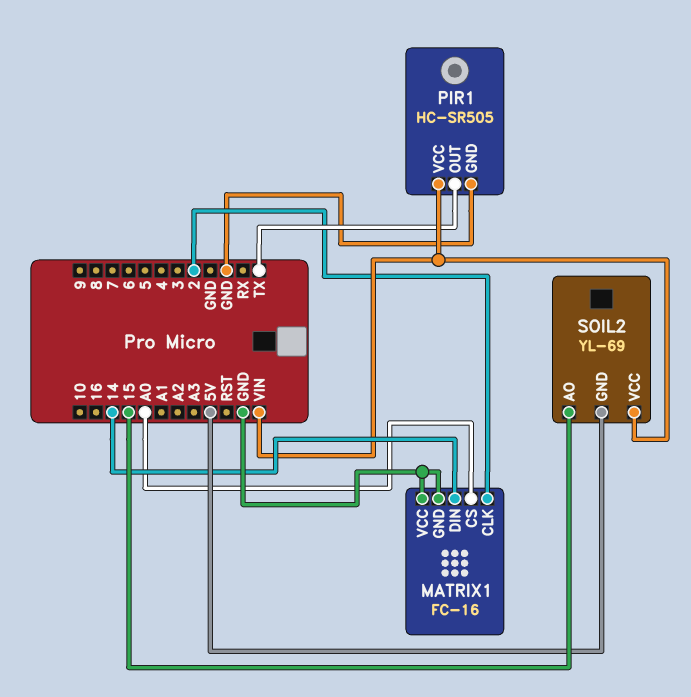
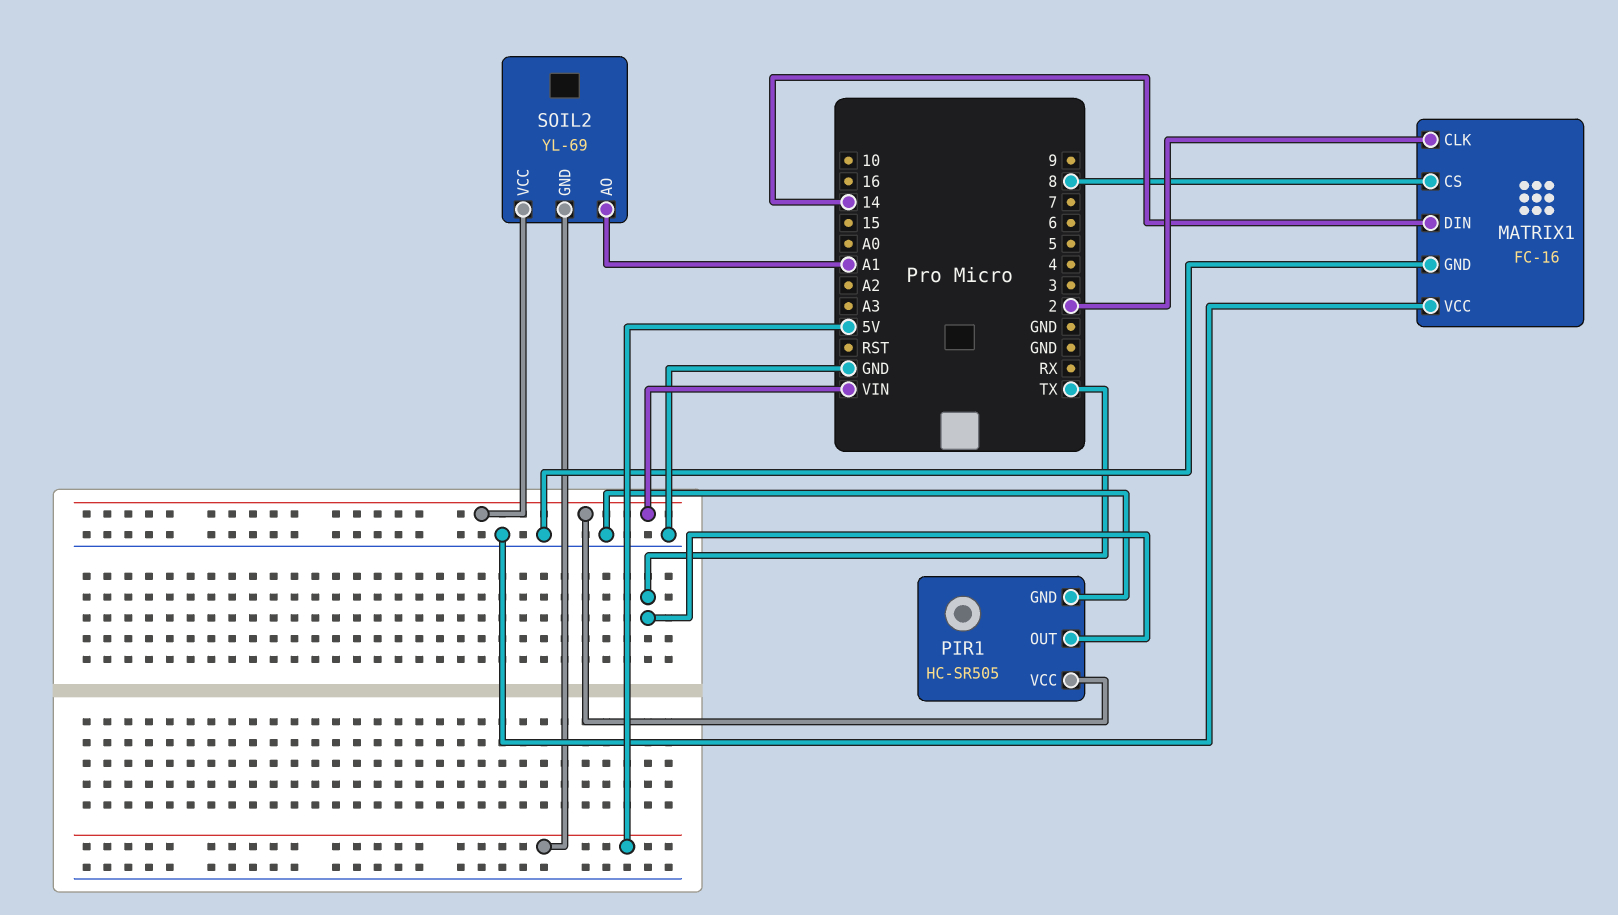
MATRIX1 pin CS: A0 -> 8
SOIL2 pin AO: 15 -> A1

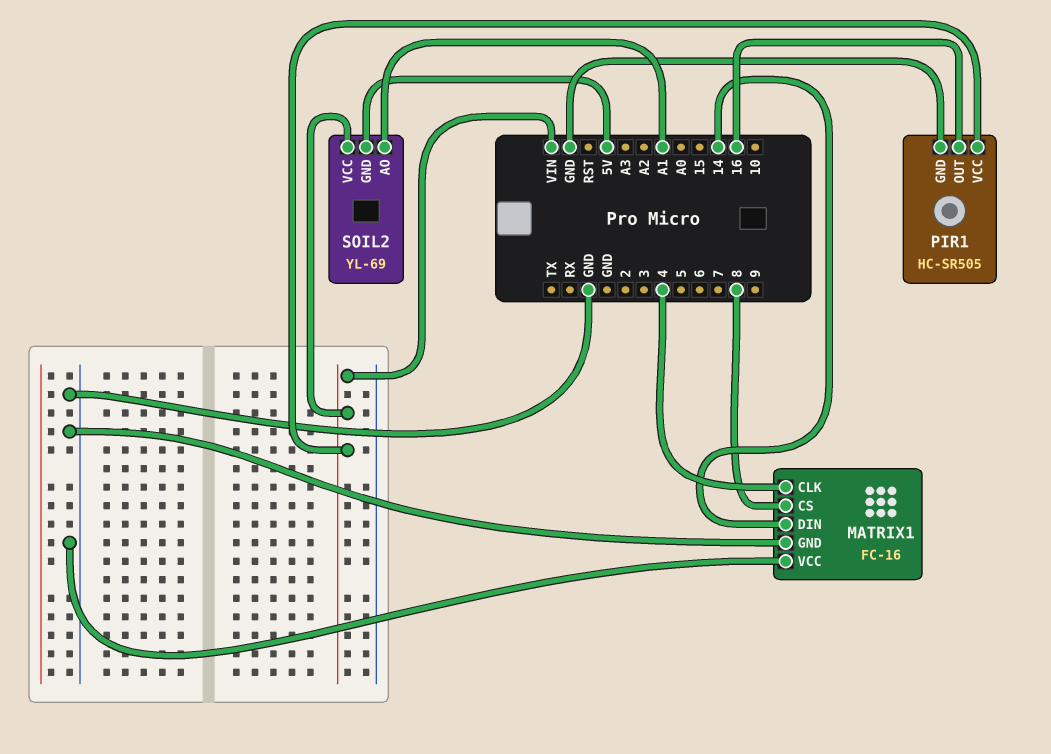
MATRIX1 pin CLK: 2 -> 4
PIR1 pin OUT: TX -> 16

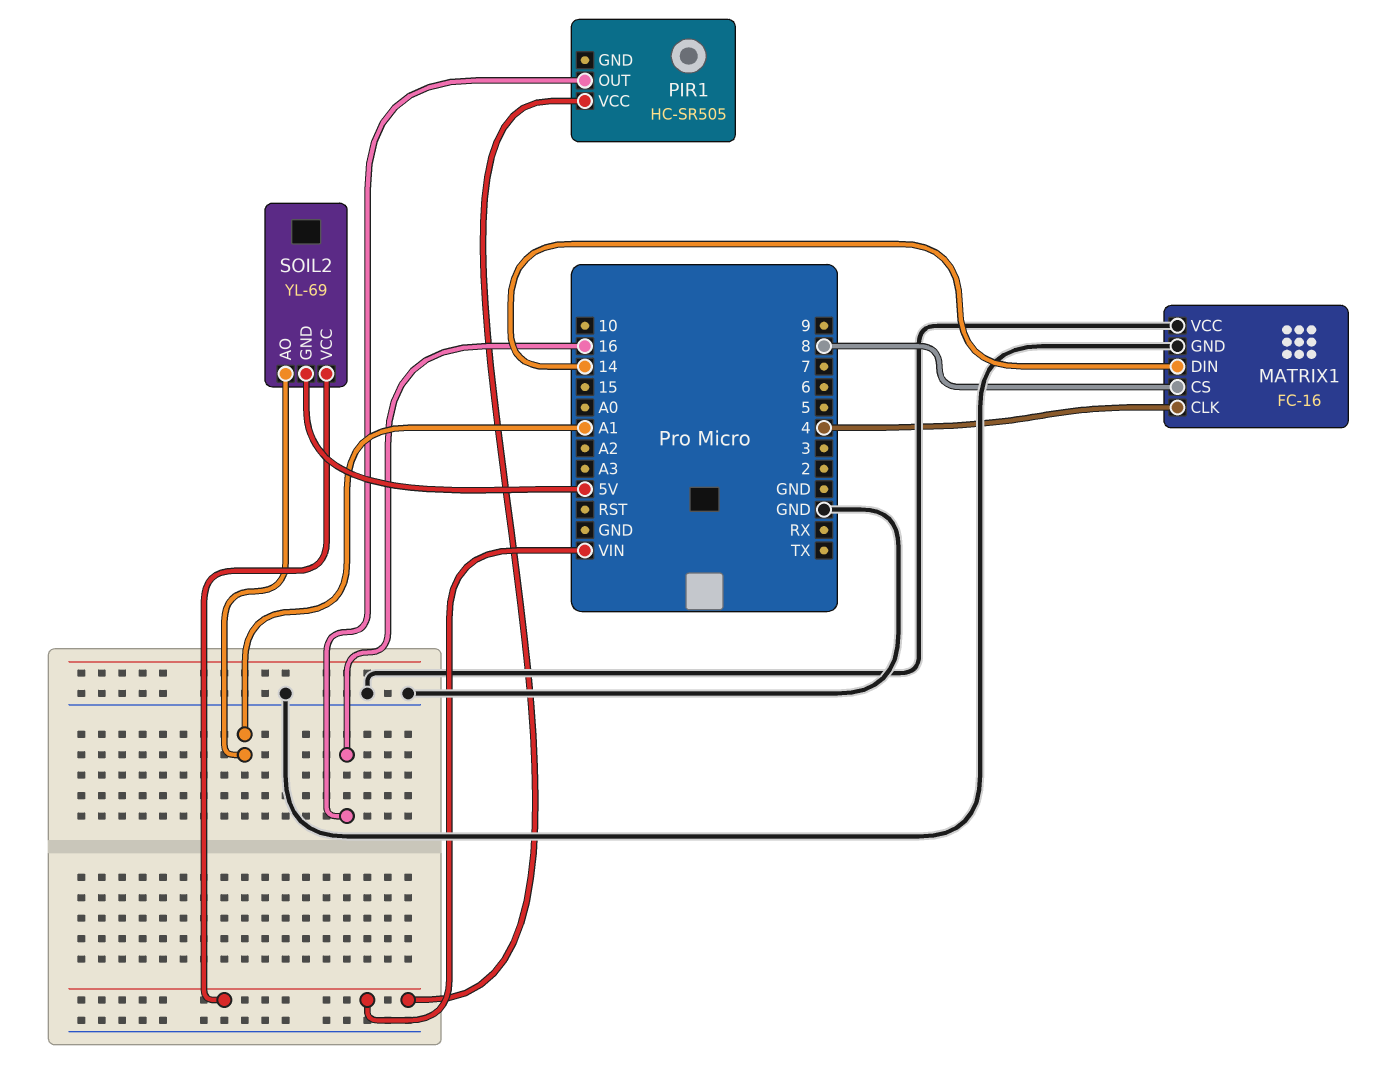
PIR1 pin GND: GND -> none

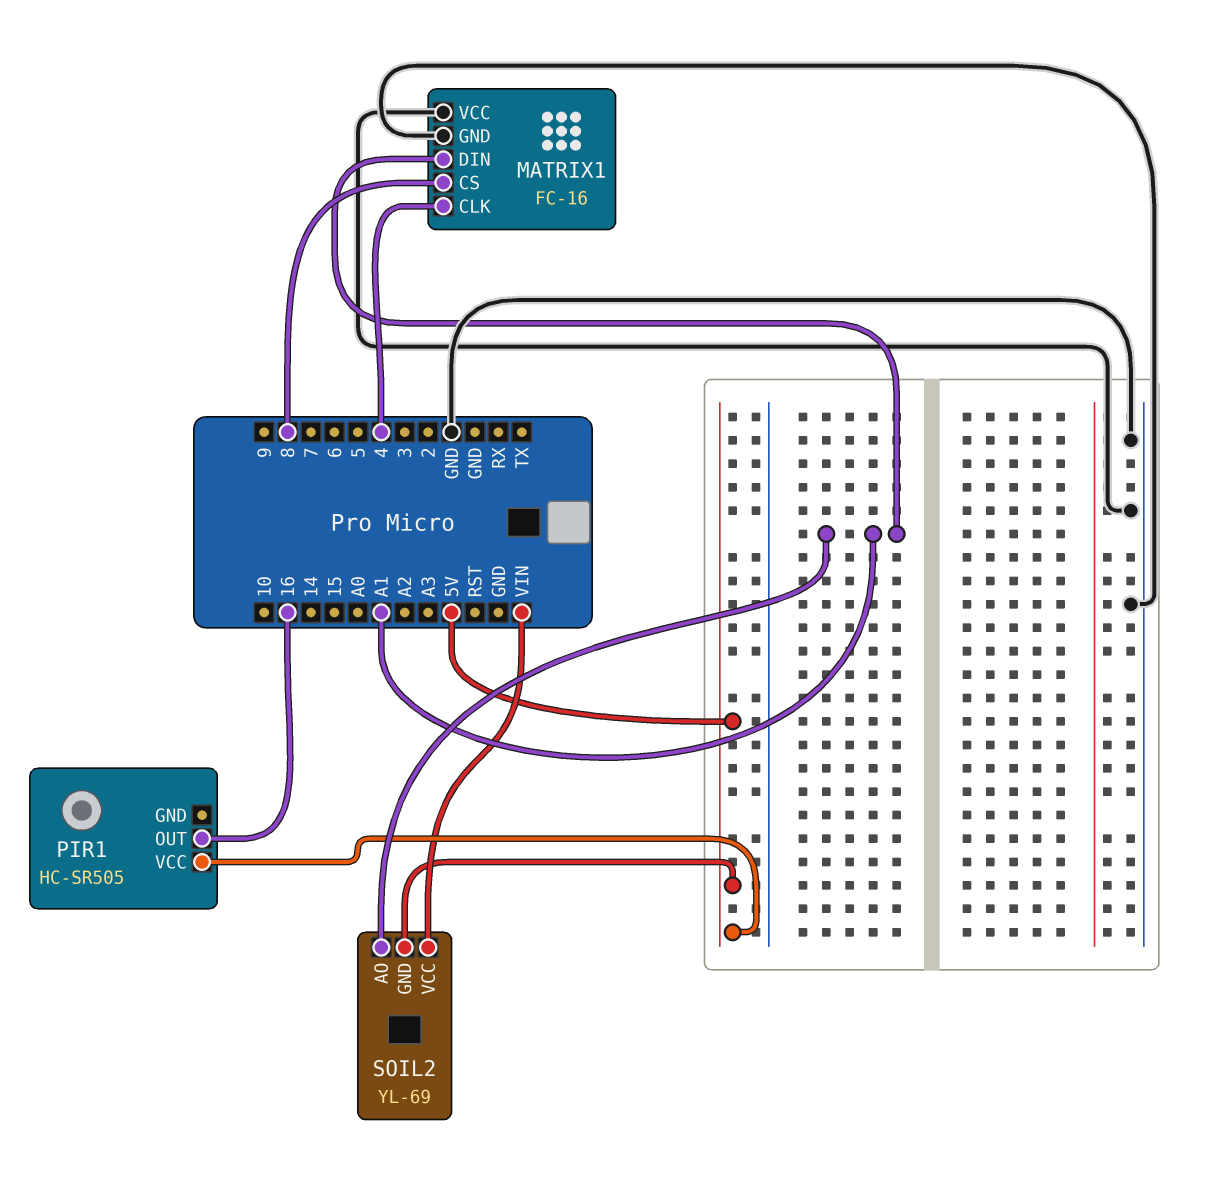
MATRIX1 pin DIN: 14 -> A1
PIR1 pin VCC: VIN -> 5V

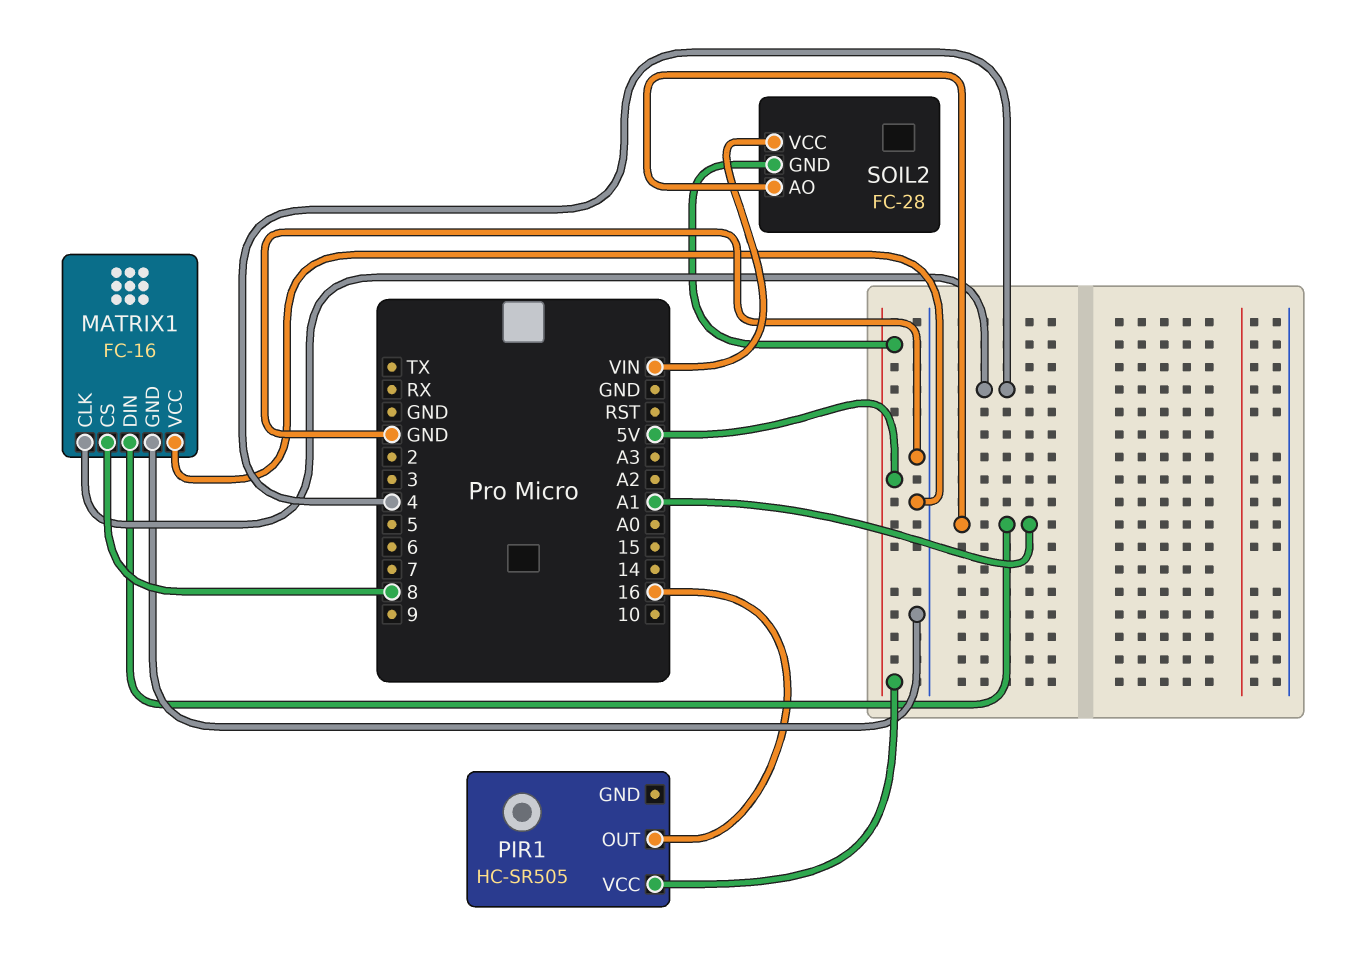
SOIL2: YL-69 -> FC-28

